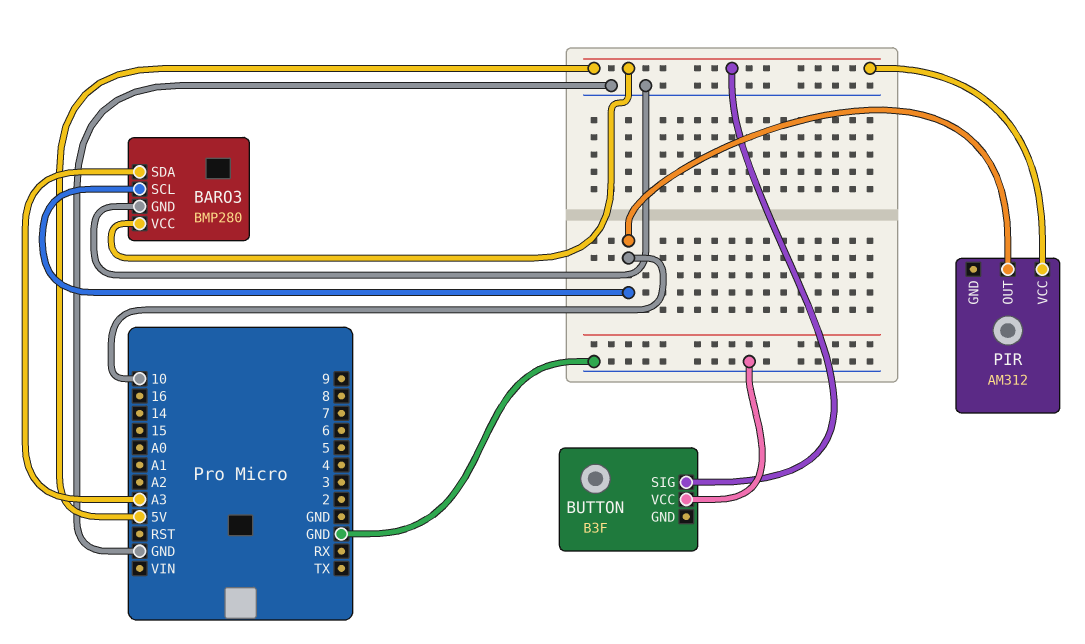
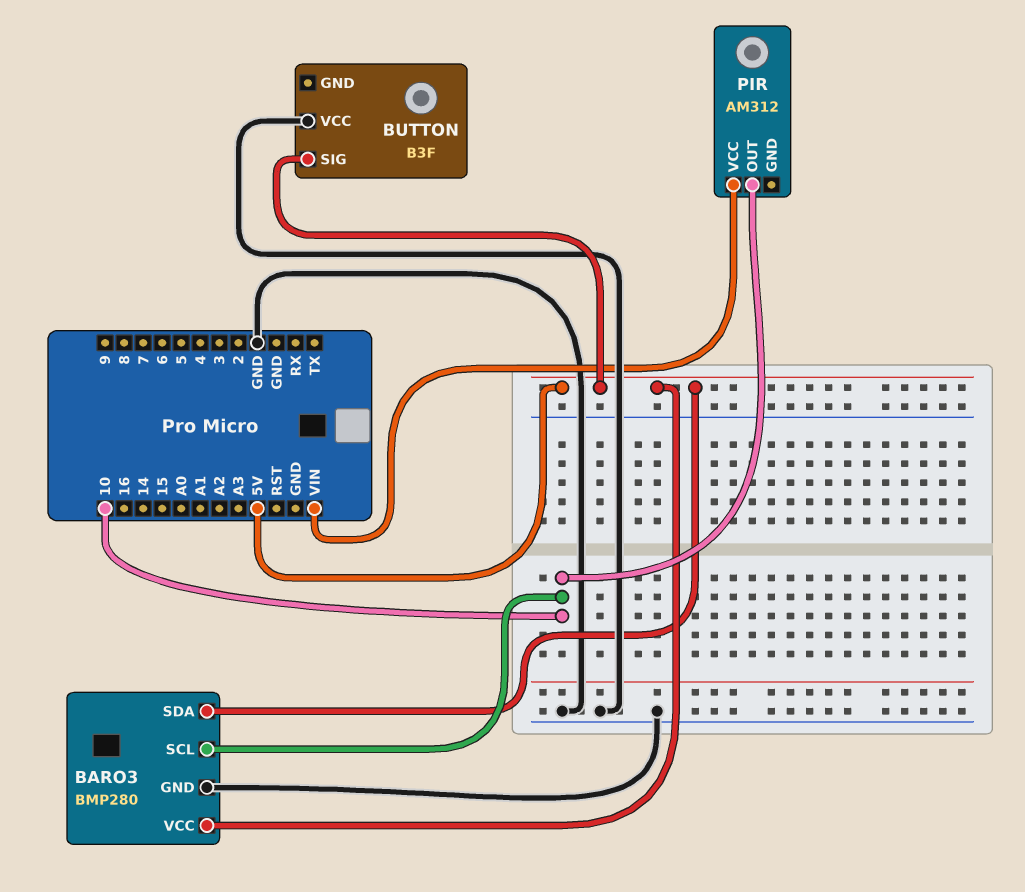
BARO3 pin SDA: A3 -> 5V
PIR pin VCC: 5V -> VIN

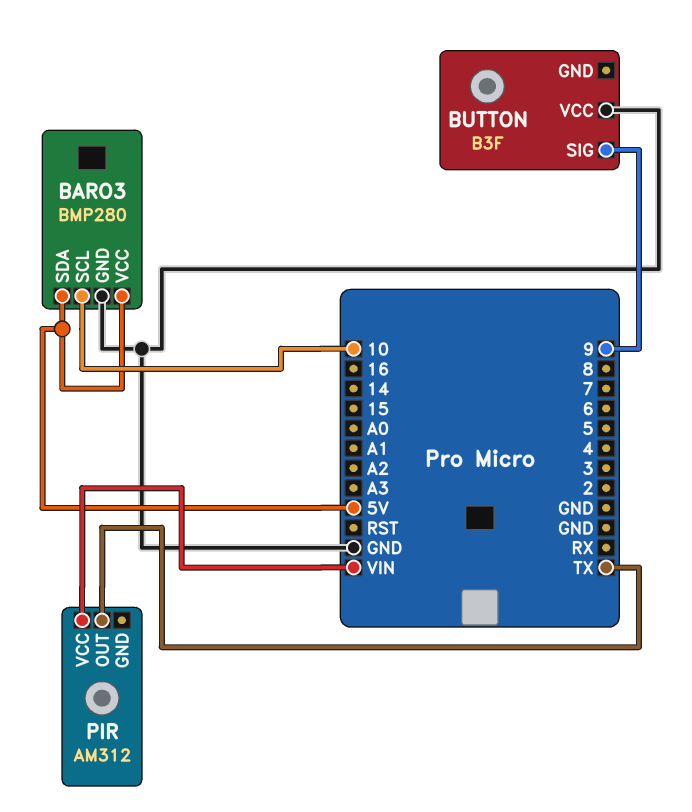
BUTTON pin SIG: 5V -> 9
PIR pin OUT: 10 -> TX

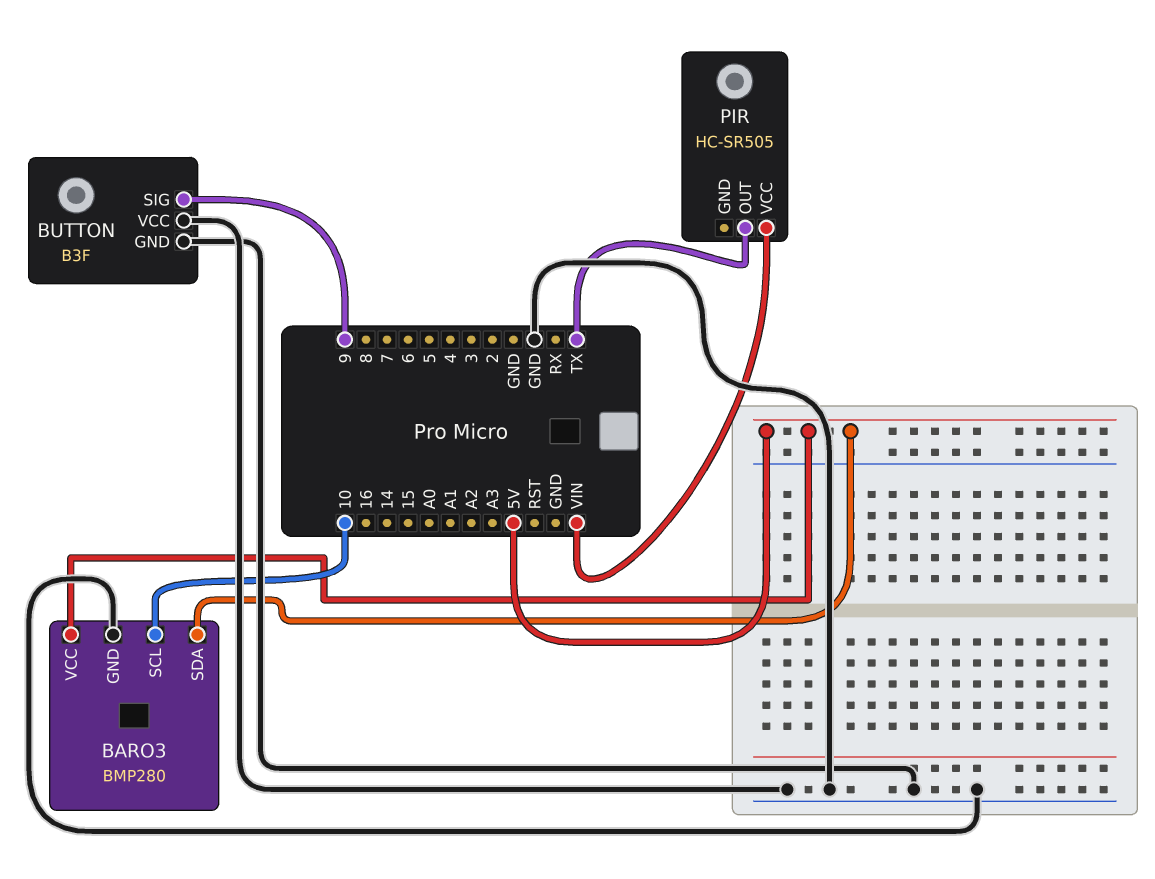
BUTTON pin GND: none -> GND
PIR: AM312 -> HC-SR505

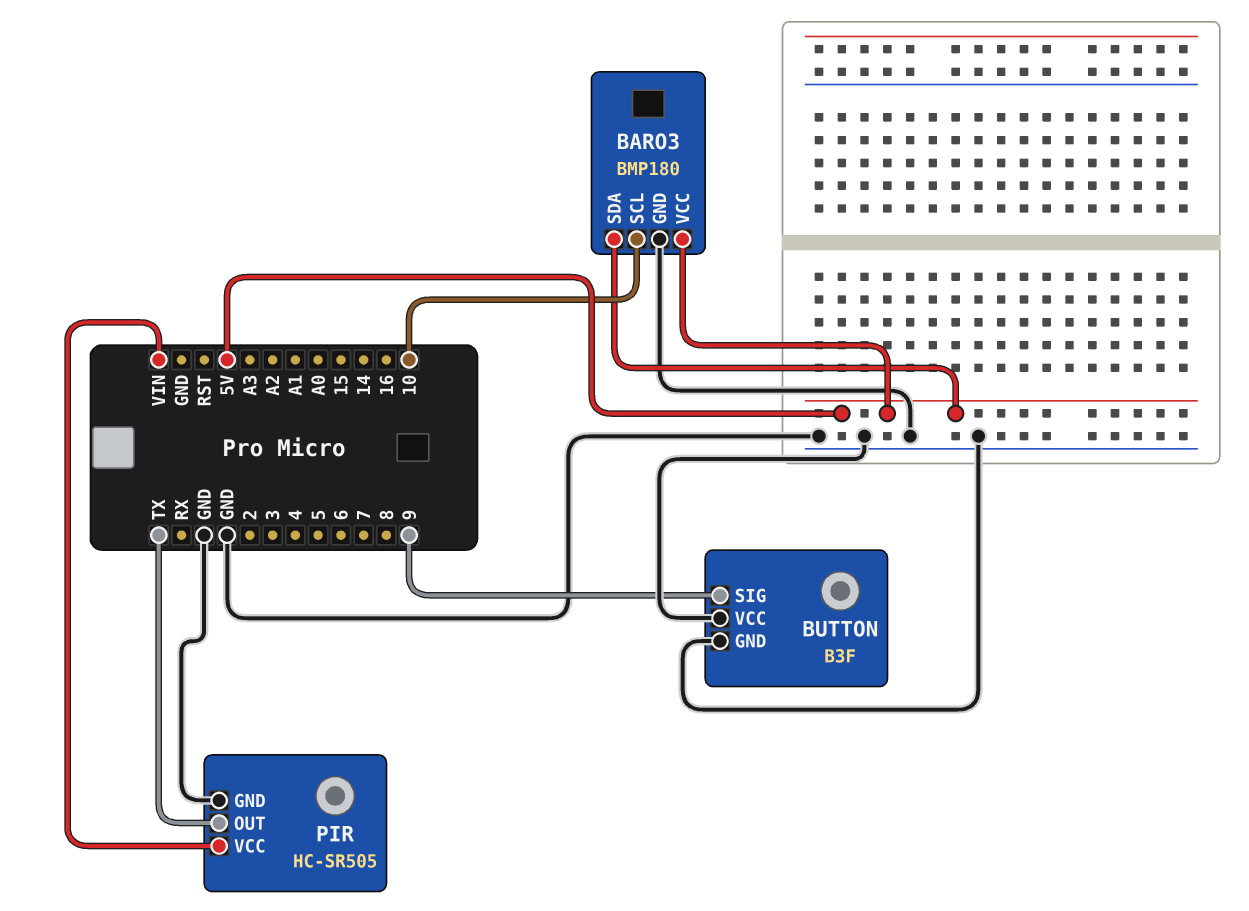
BARO3: BMP280 -> BMP180
PIR pin GND: none -> GND

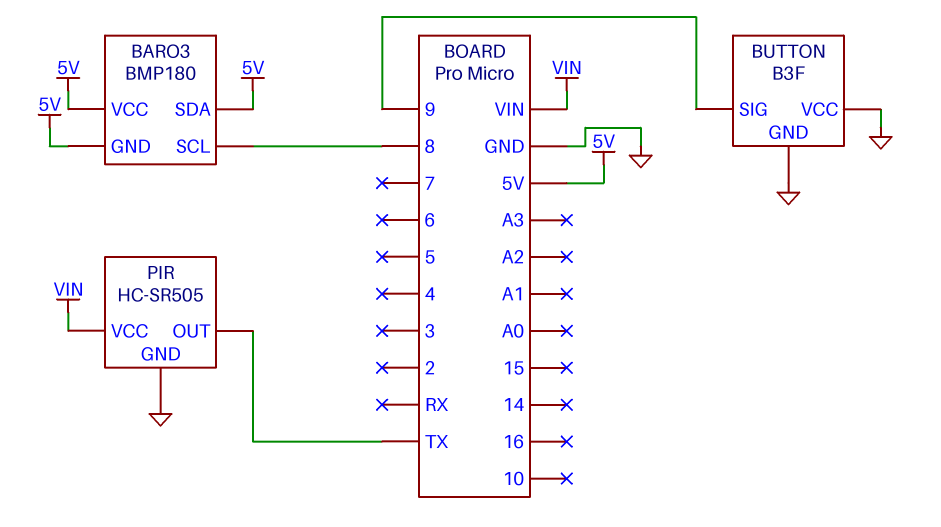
BARO3 pin GND: GND -> 5V
BARO3 pin SCL: 10 -> 8

